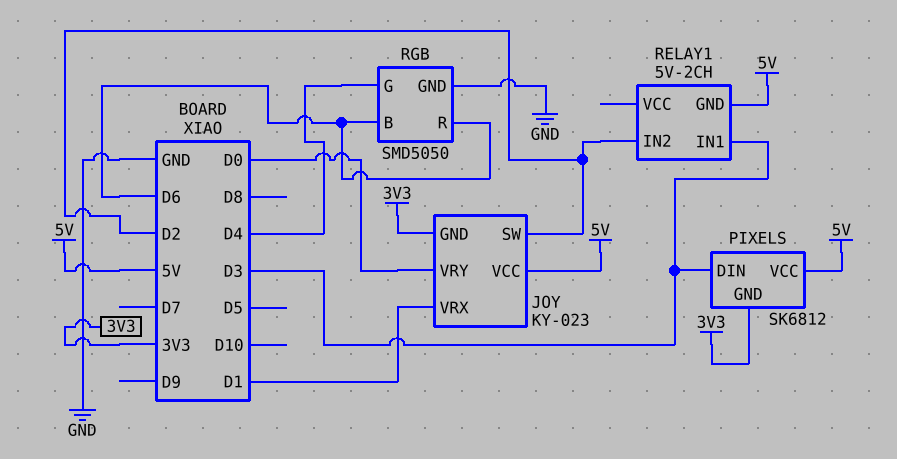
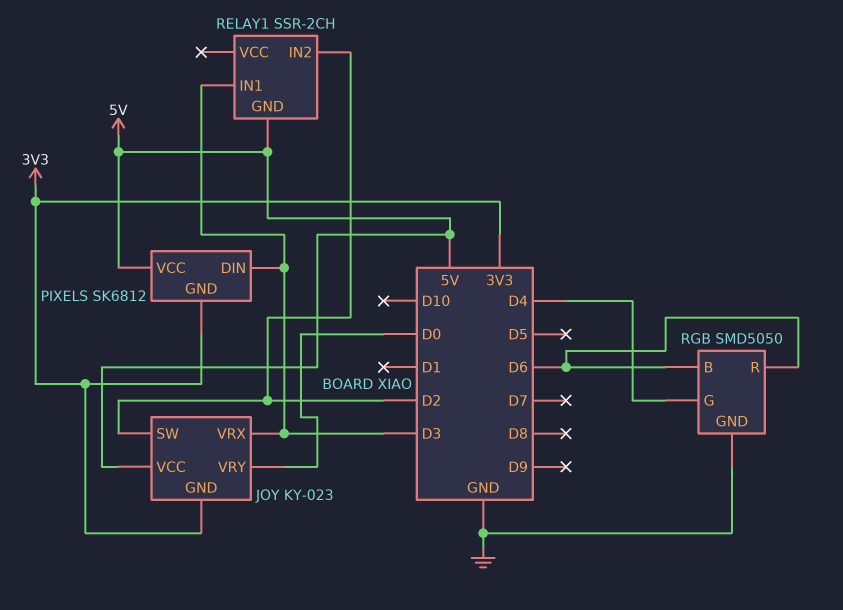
JOY pin VRX: D1 -> D3
RELAY1: 5V-2CH -> SSR-2CH

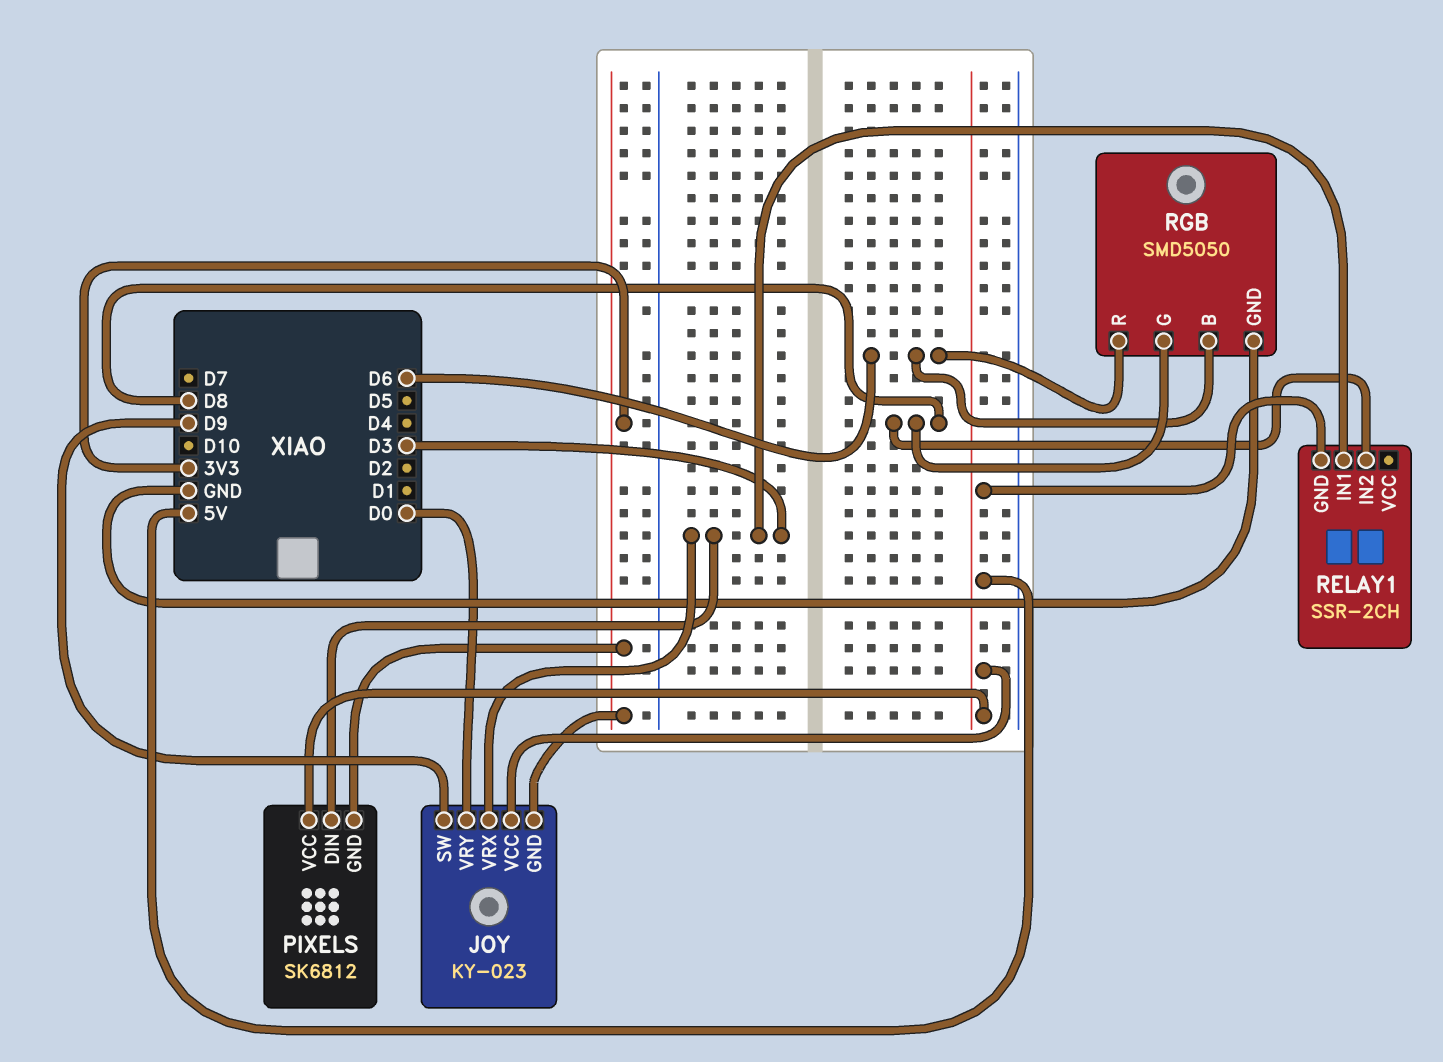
JOY pin SW: D2 -> D9
RELAY1 pin IN2: D2 -> D8
RGB pin G: D4 -> D8

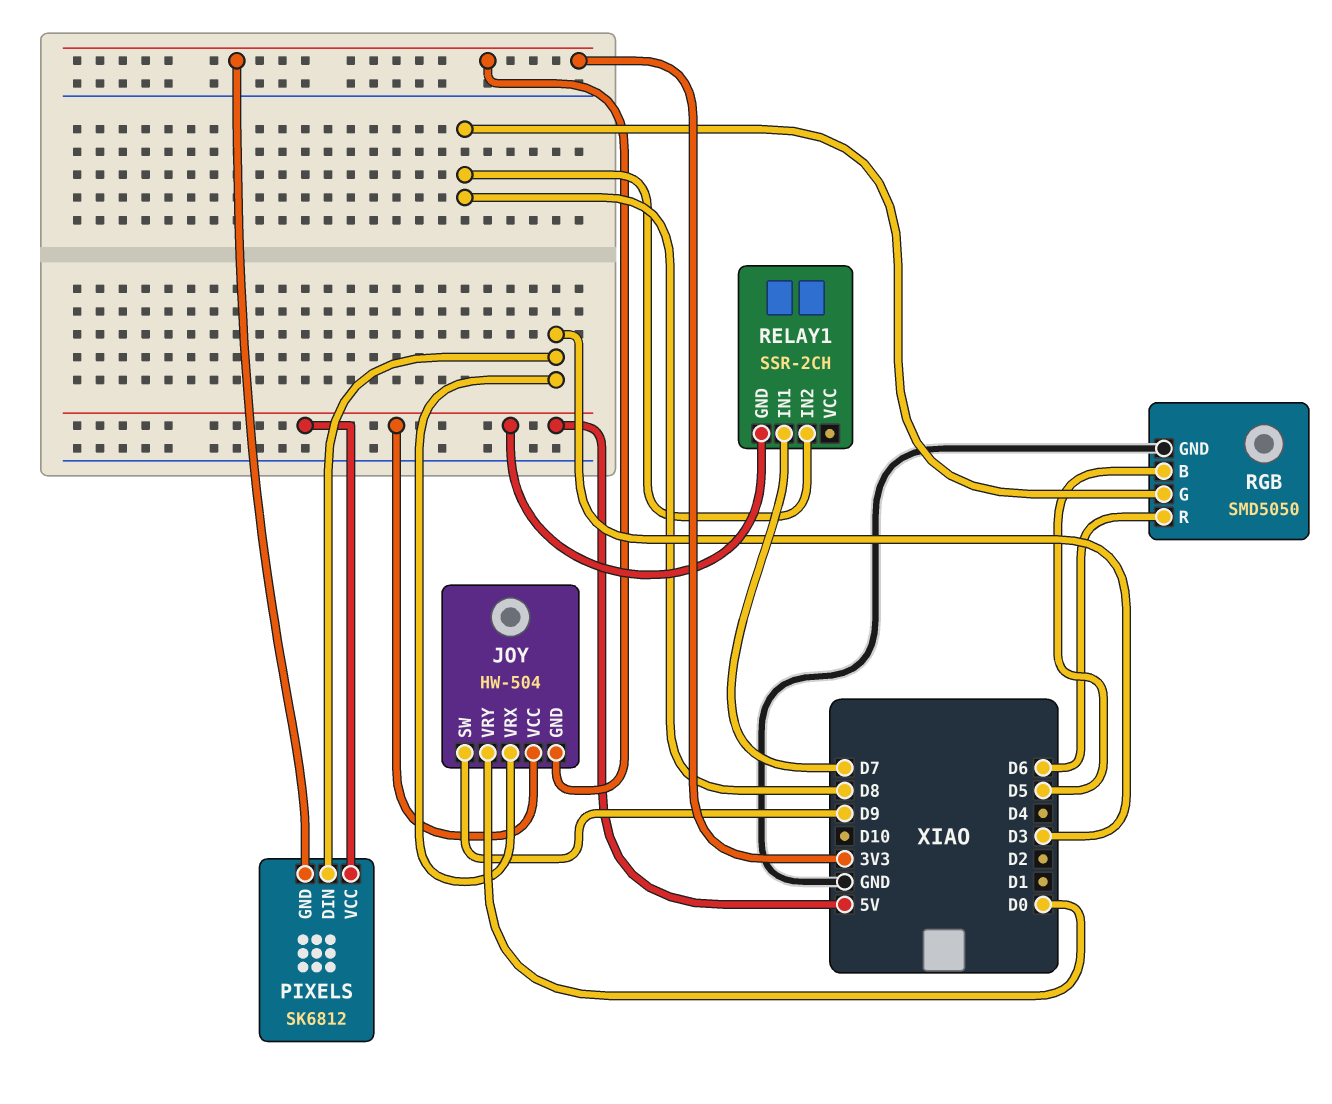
JOY: KY-023 -> HW-504
RELAY1 pin IN1: D3 -> D7
RGB pin B: D6 -> D5

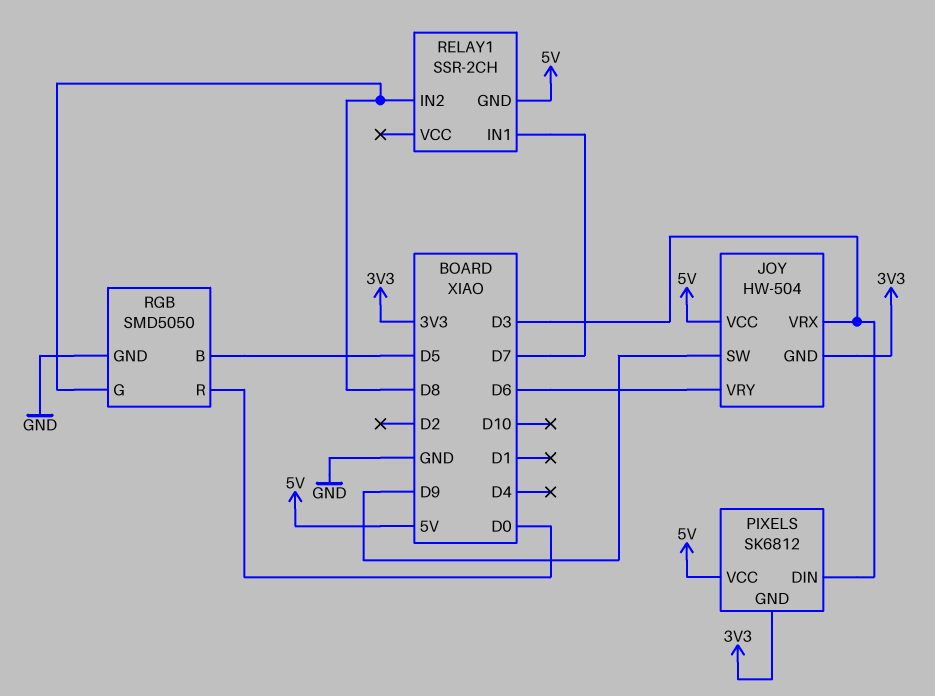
JOY pin VRY: D0 -> D6
RGB pin R: D6 -> D0

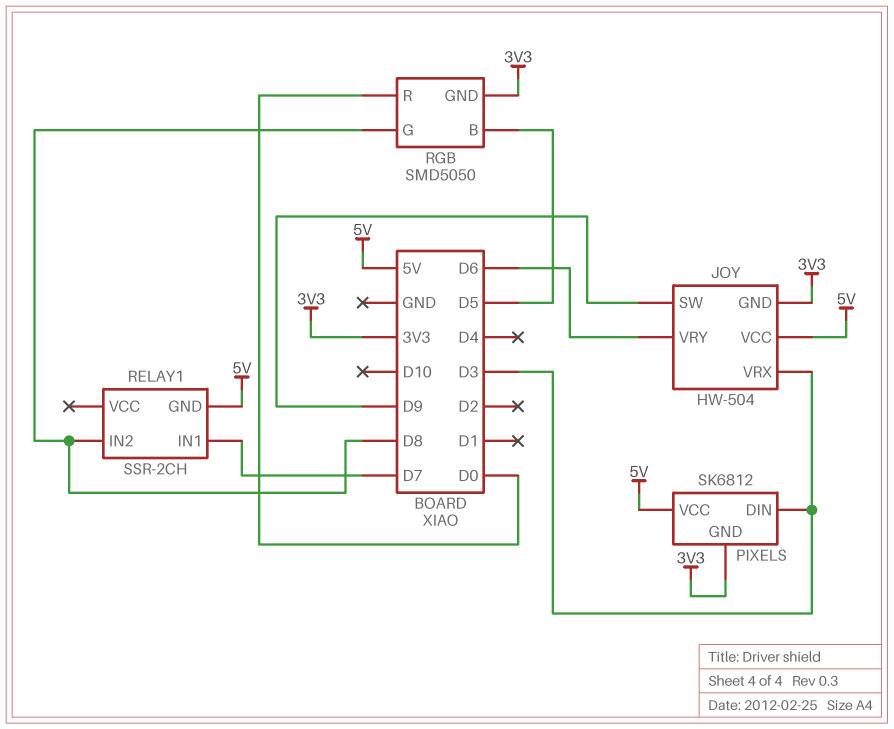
RGB pin GND: GND -> 3V3

